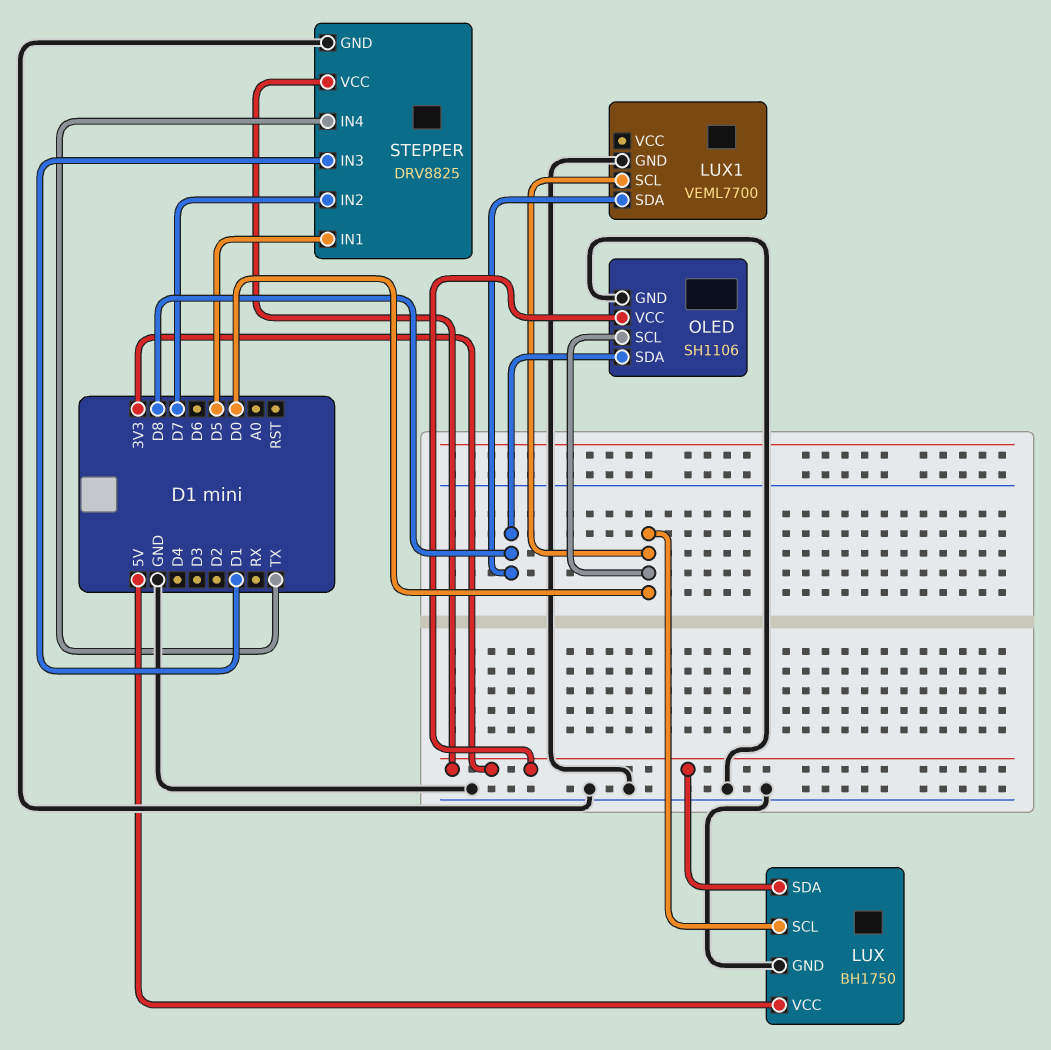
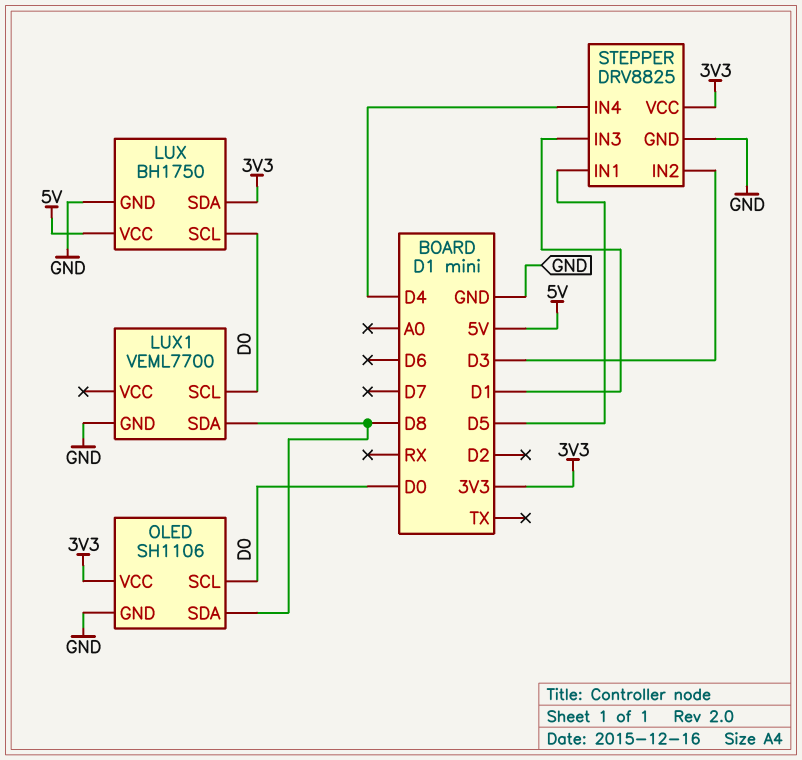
STEPPER pin IN2: D7 -> D3
STEPPER pin IN4: TX -> D4

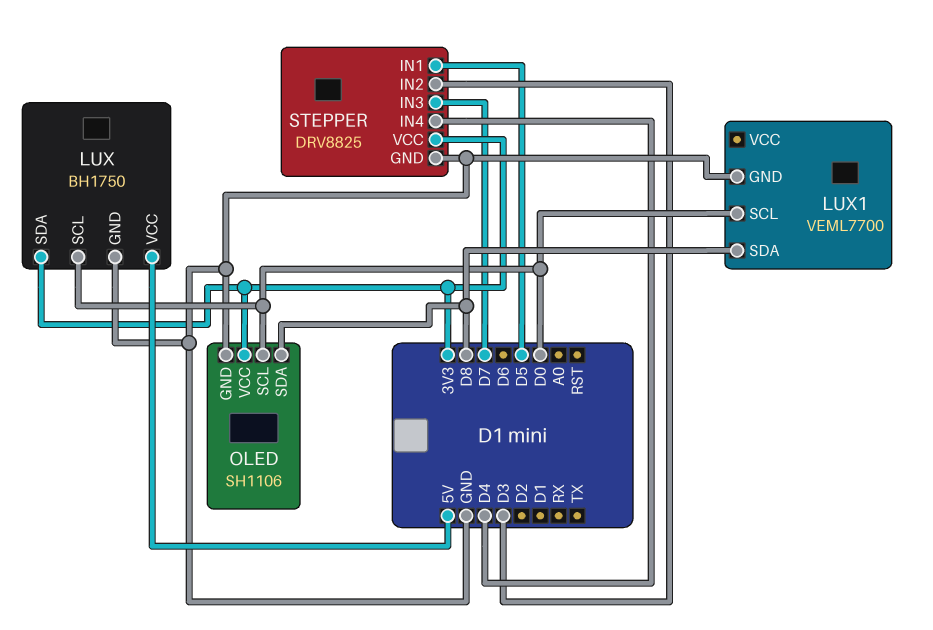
STEPPER pin IN3: D1 -> D7

